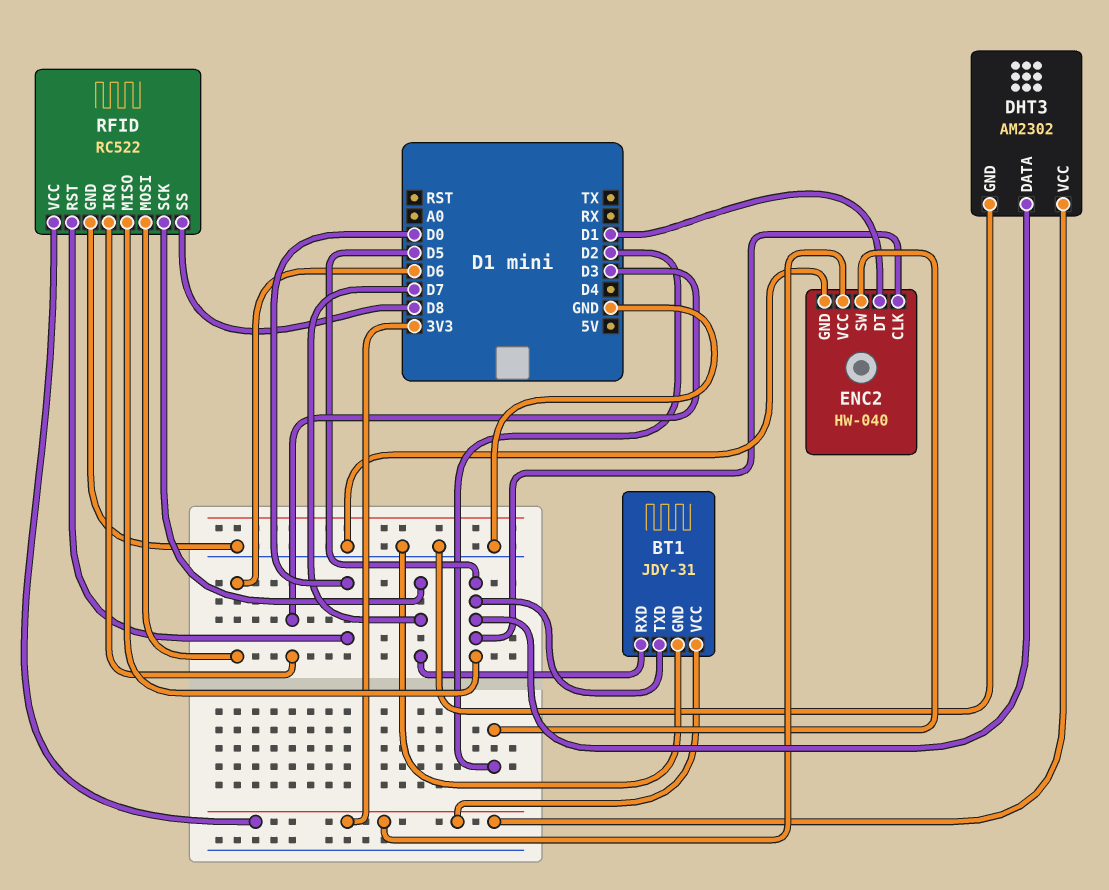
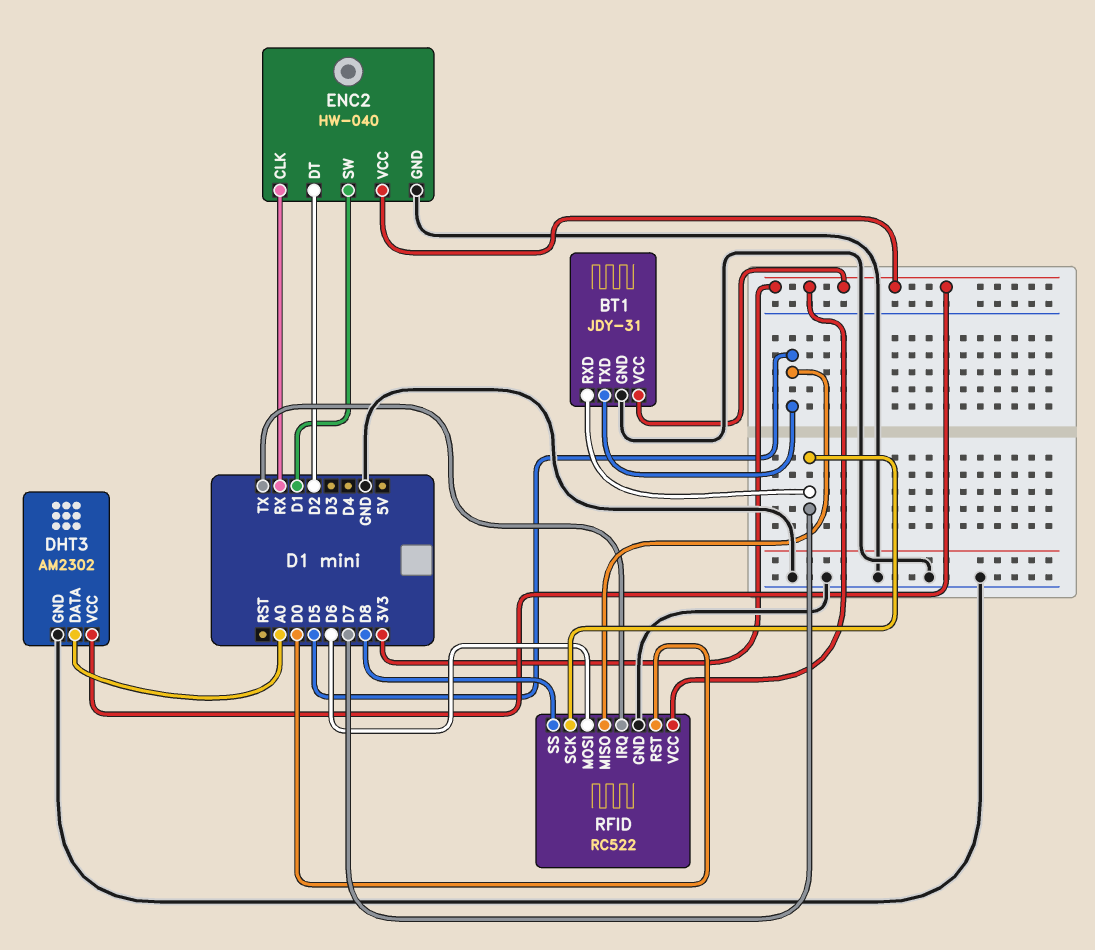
DHT3 pin DATA: D5 -> A0
ENC2 pin CLK: D5 -> RX
ENC2 pin DT: D1 -> D2
ENC2 pin SW: D2 -> D1
RFID pin IRQ: D3 -> TX

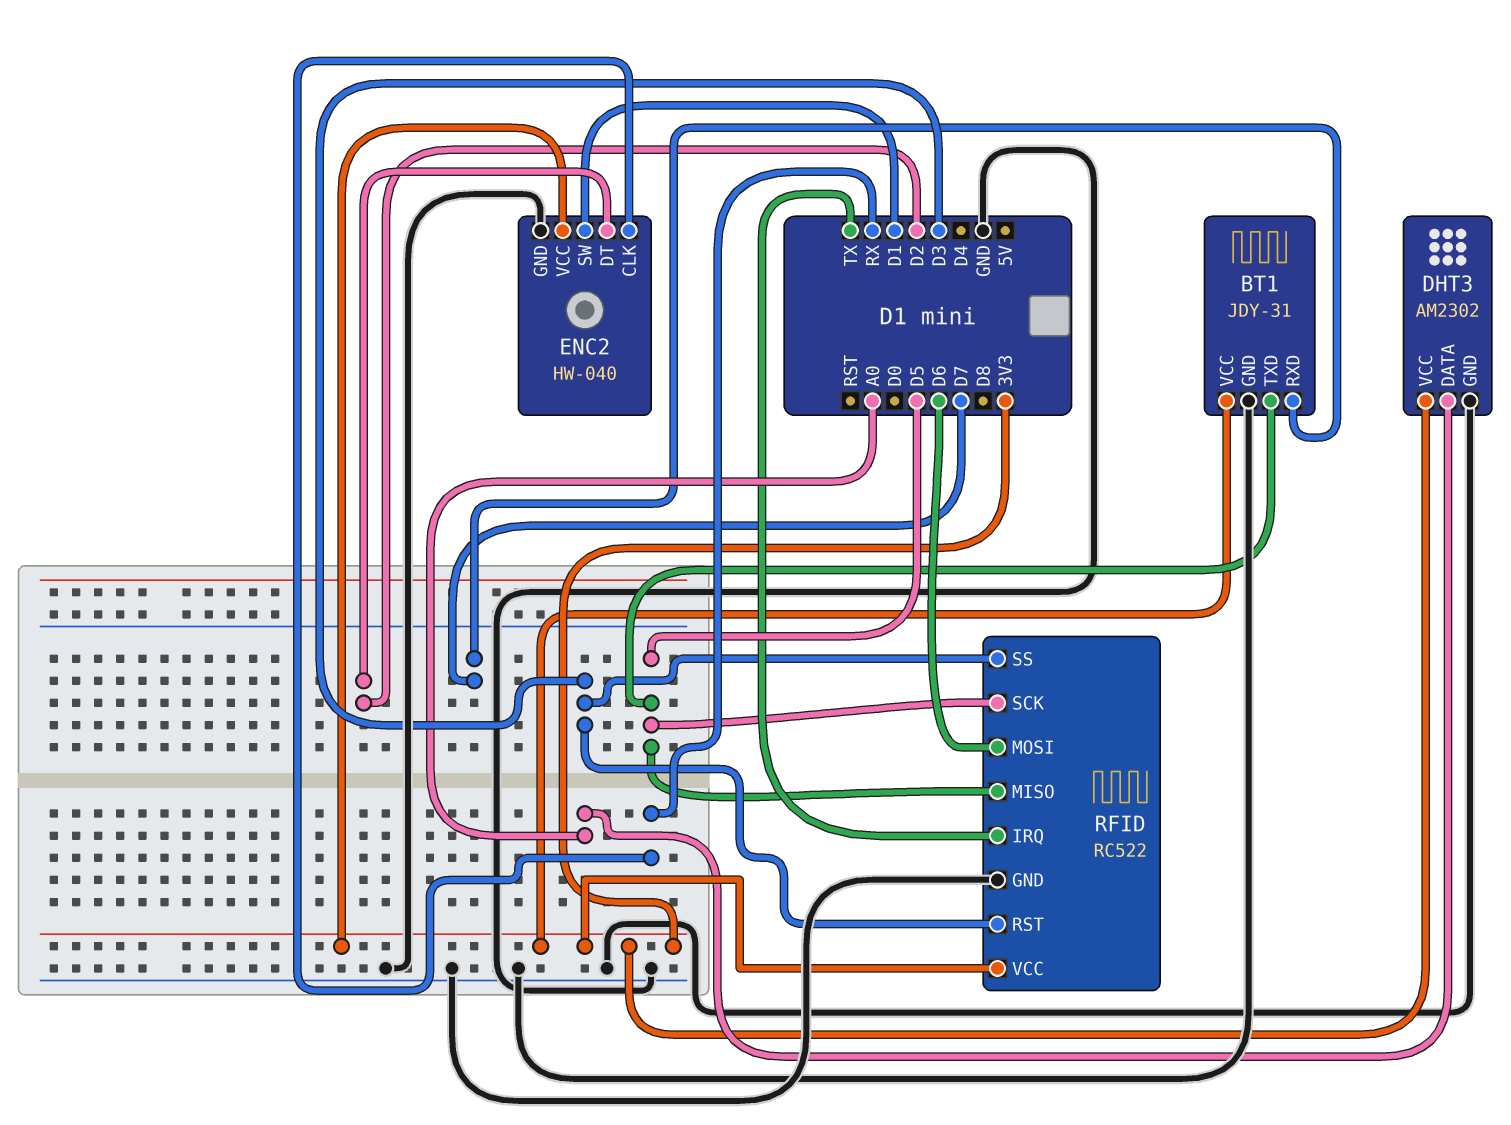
RFID pin RST: D0 -> D3
RFID pin SCK: D7 -> D5
RFID pin SS: D8 -> D3

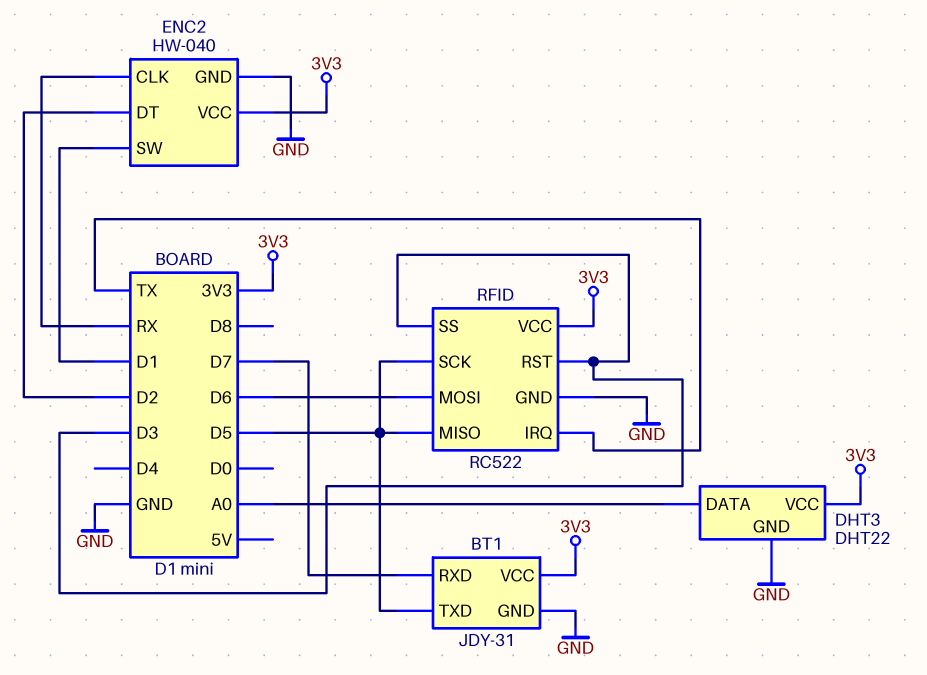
DHT3: AM2302 -> DHT22

